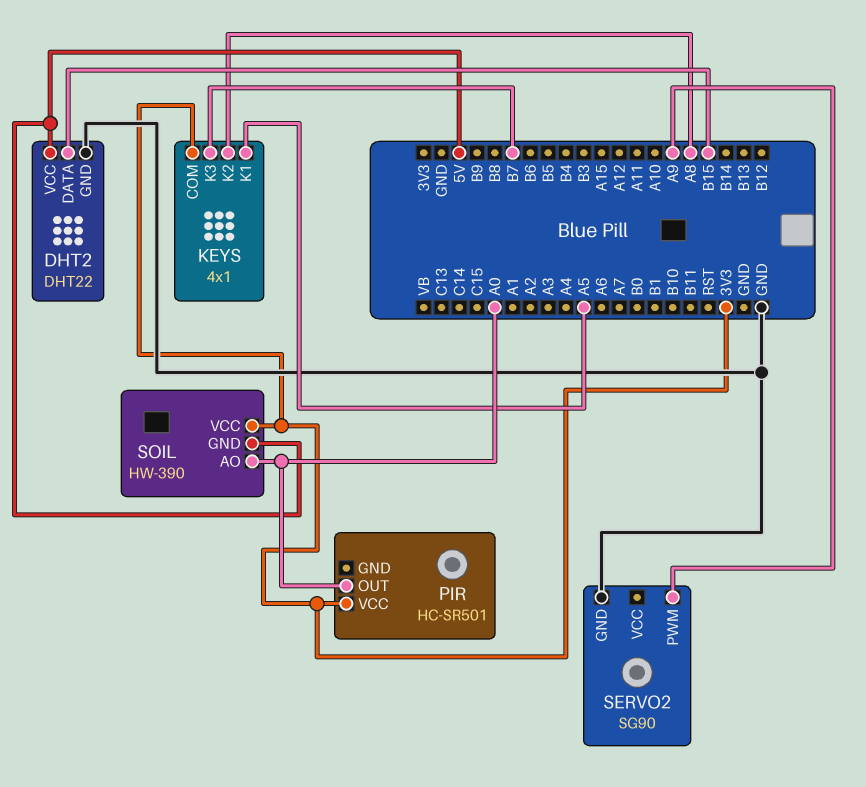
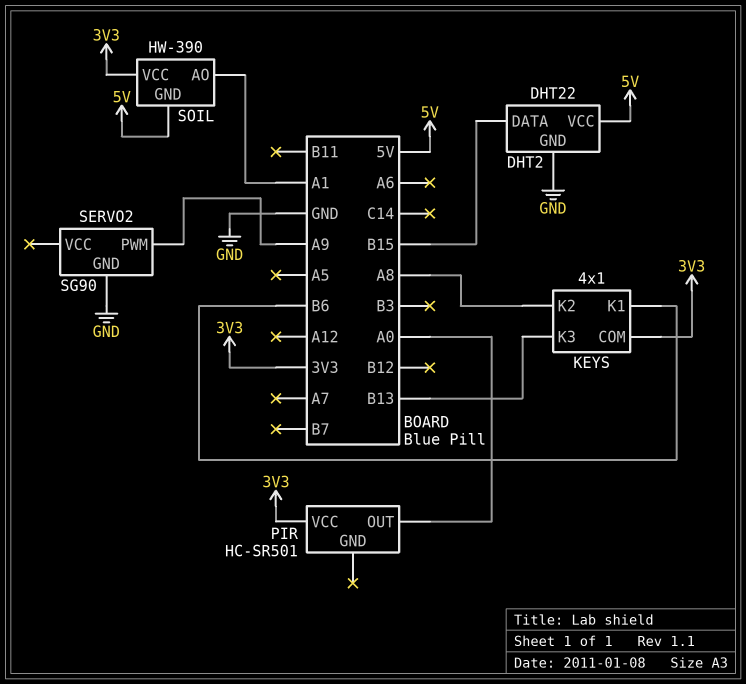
KEYS pin K1: A5 -> B6
KEYS pin K3: B7 -> B13
SOIL pin AO: A0 -> A1

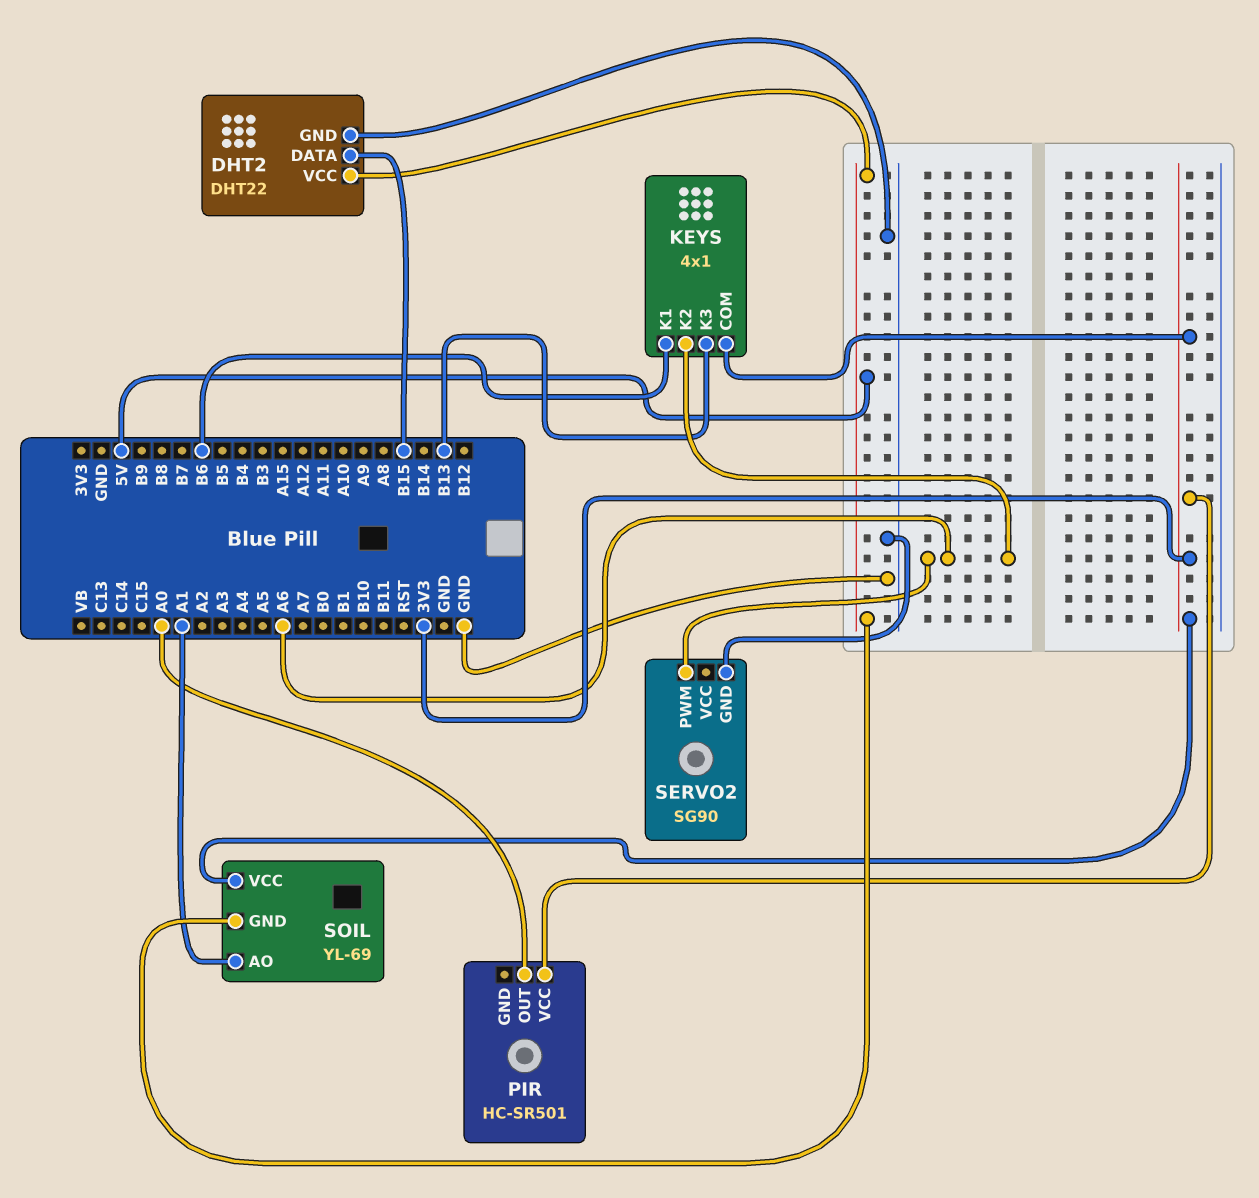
KEYS pin K2: A8 -> A6
SERVO2 pin PWM: A9 -> A6
SOIL: HW-390 -> YL-69

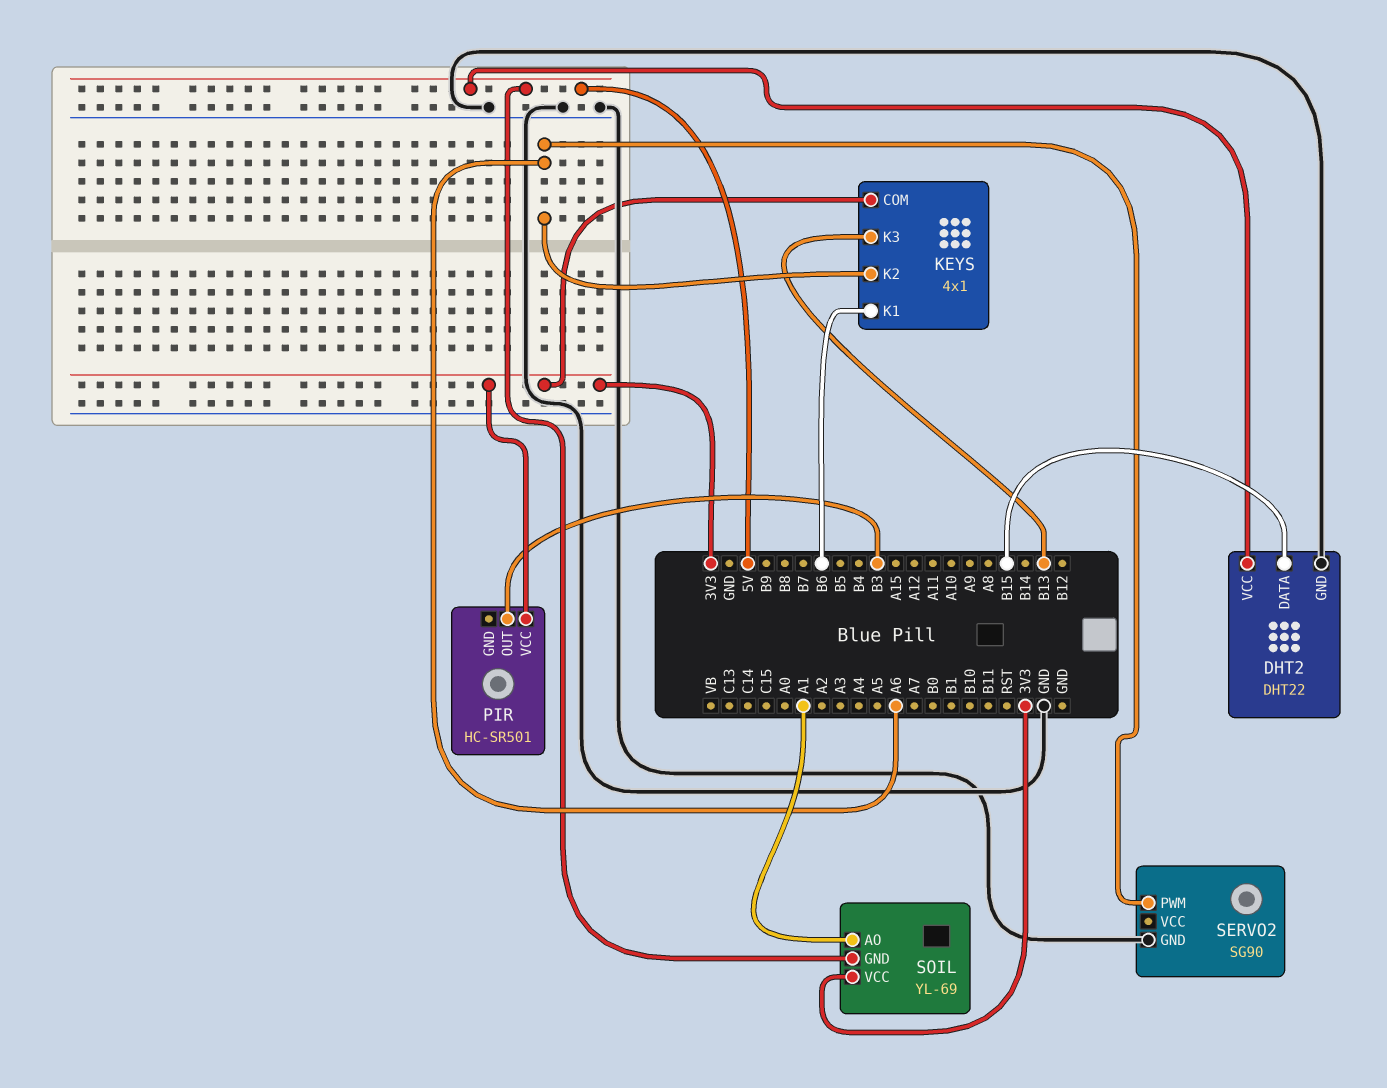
PIR pin OUT: A0 -> B3

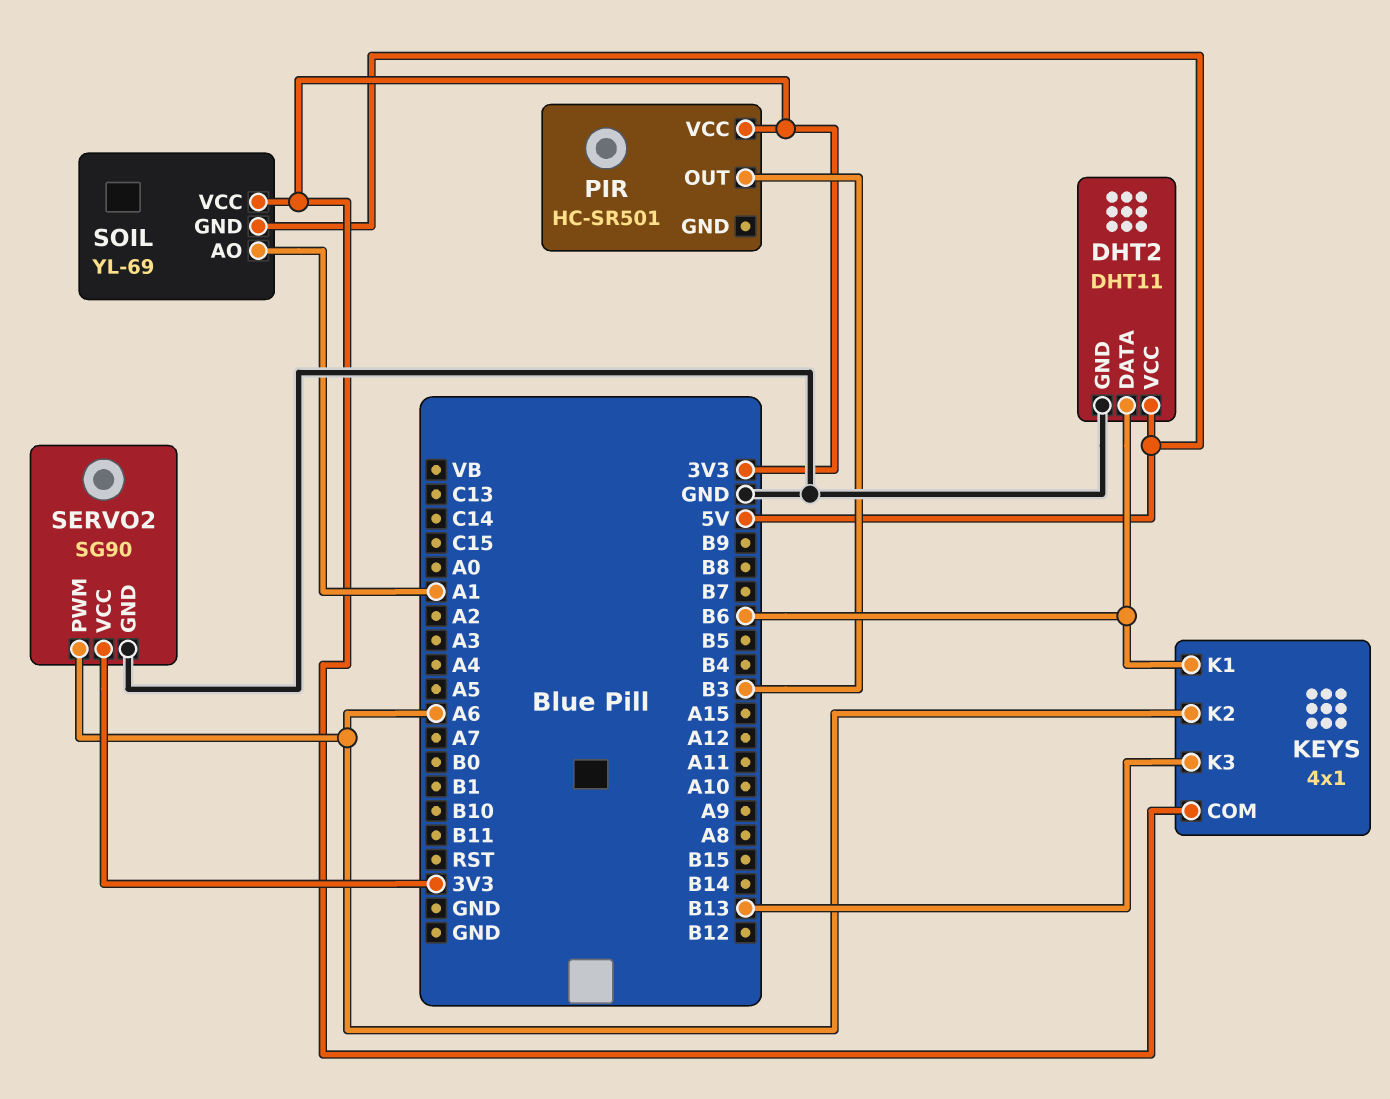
DHT2: DHT22 -> DHT11
DHT2 pin DATA: B15 -> B6
SERVO2 pin VCC: none -> 3V3

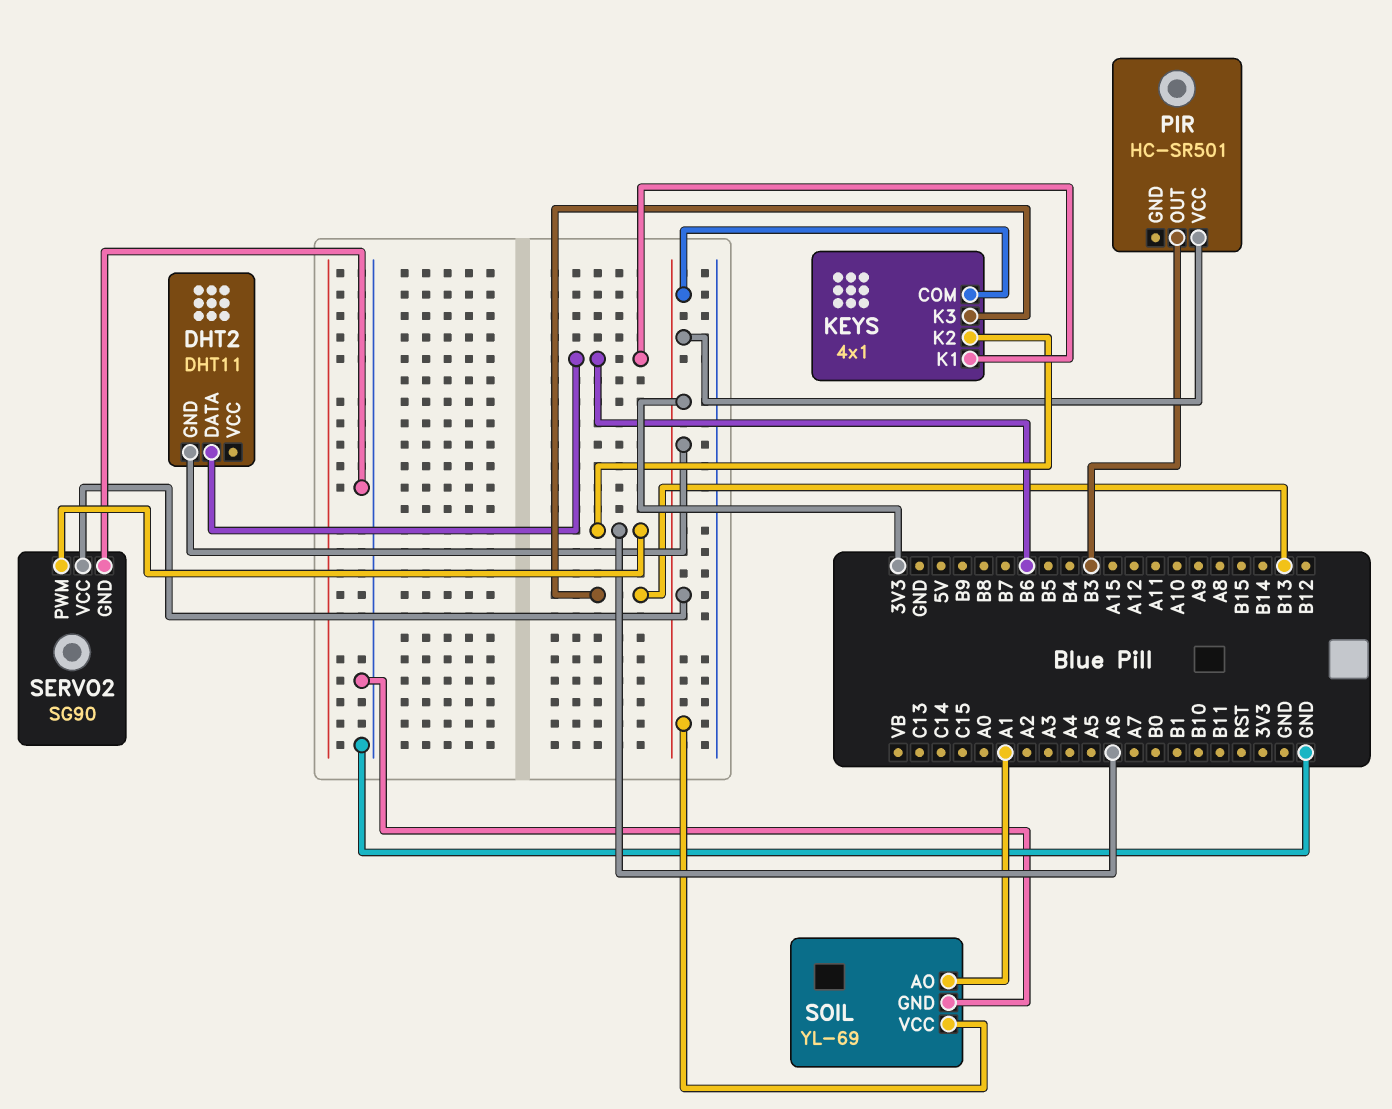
DHT2 pin GND: GND -> 3V3
DHT2 pin VCC: 5V -> none
SOIL pin GND: 5V -> GND

